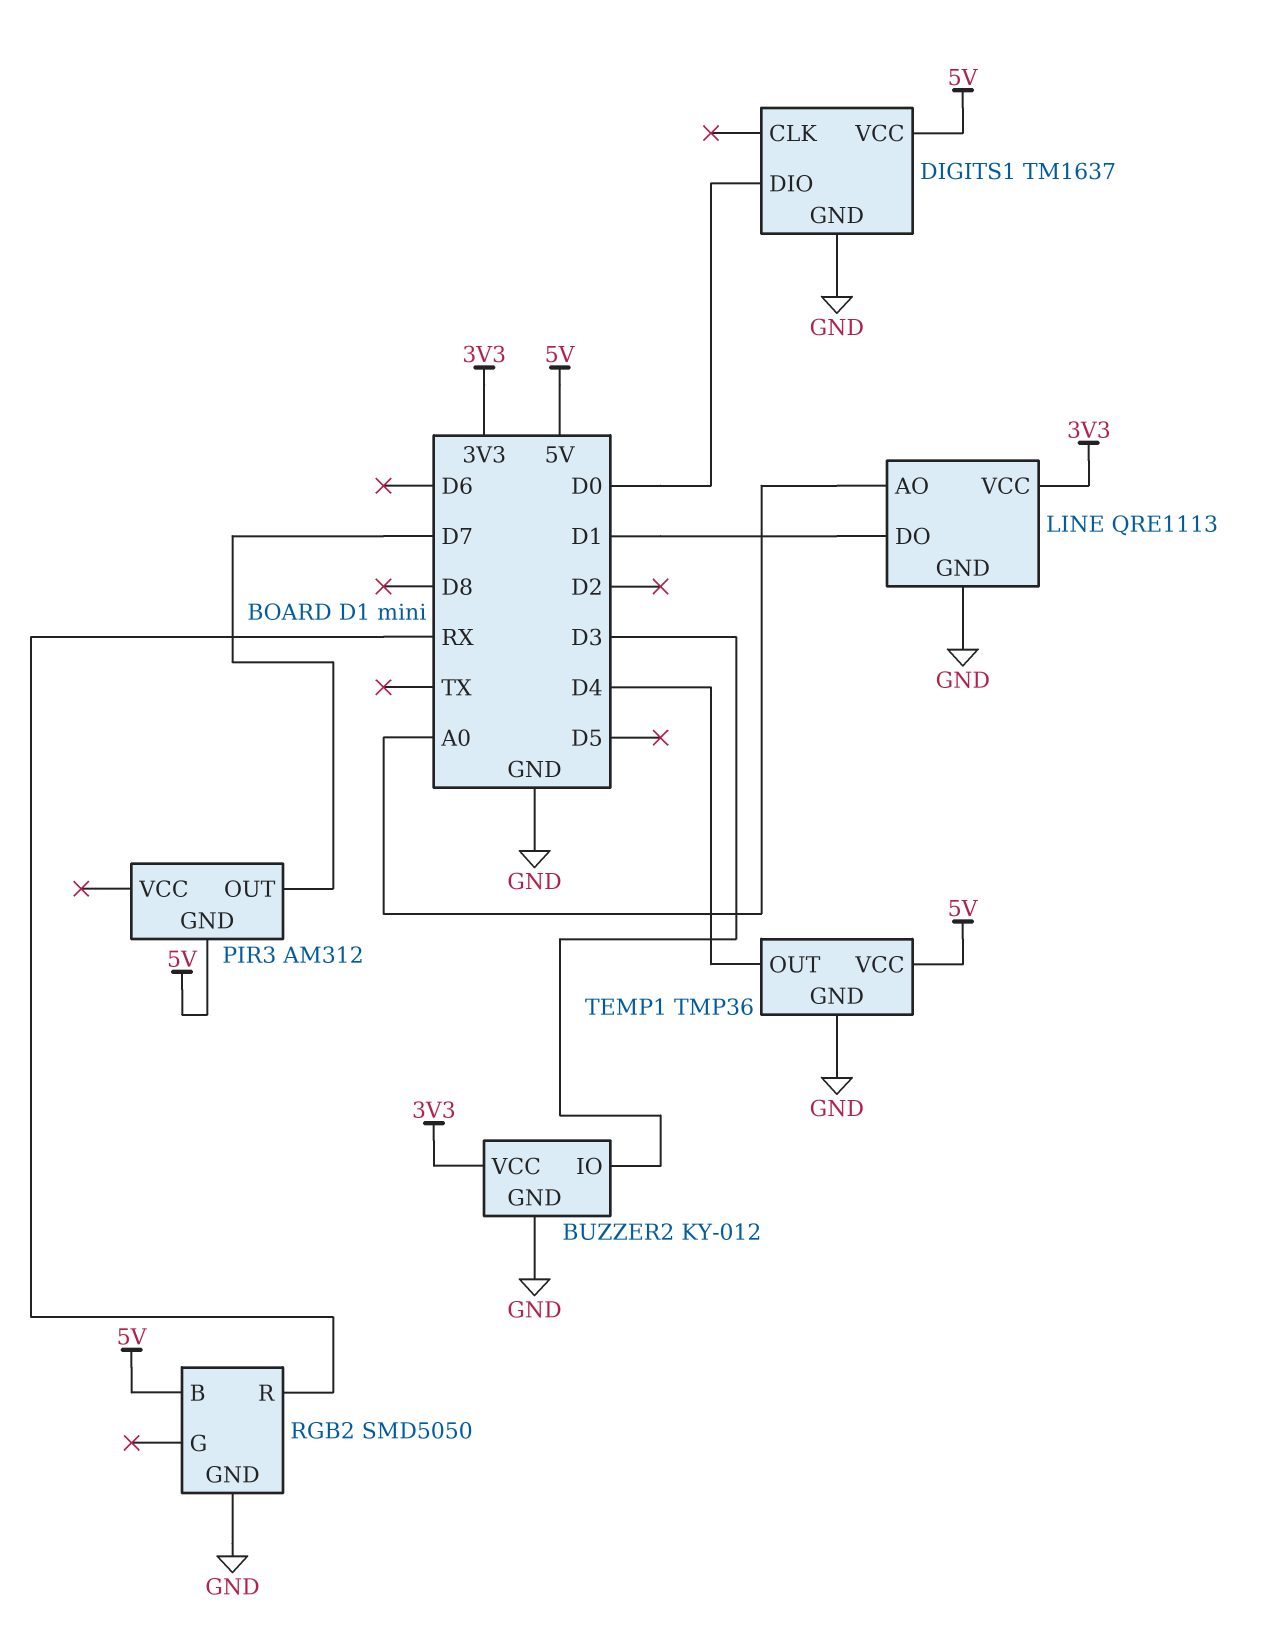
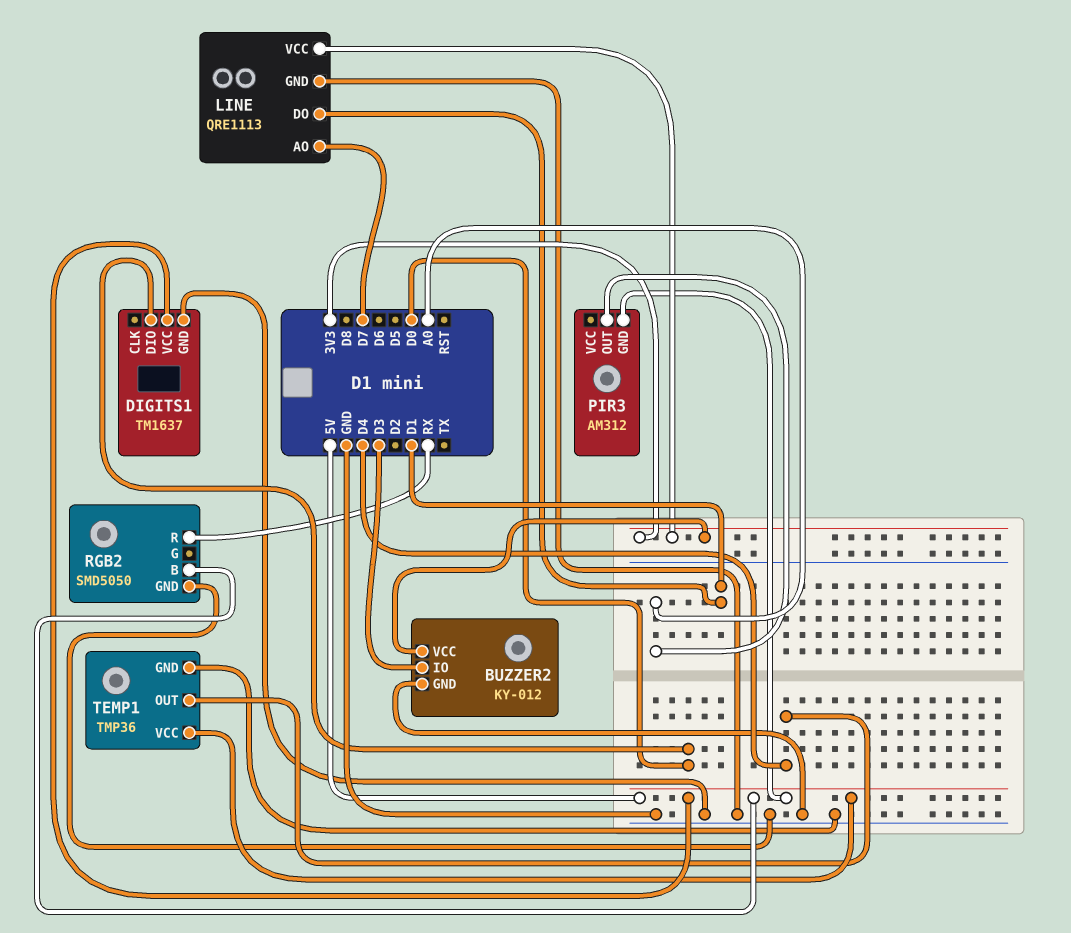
LINE pin AO: A0 -> D7
PIR3 pin OUT: D7 -> A0

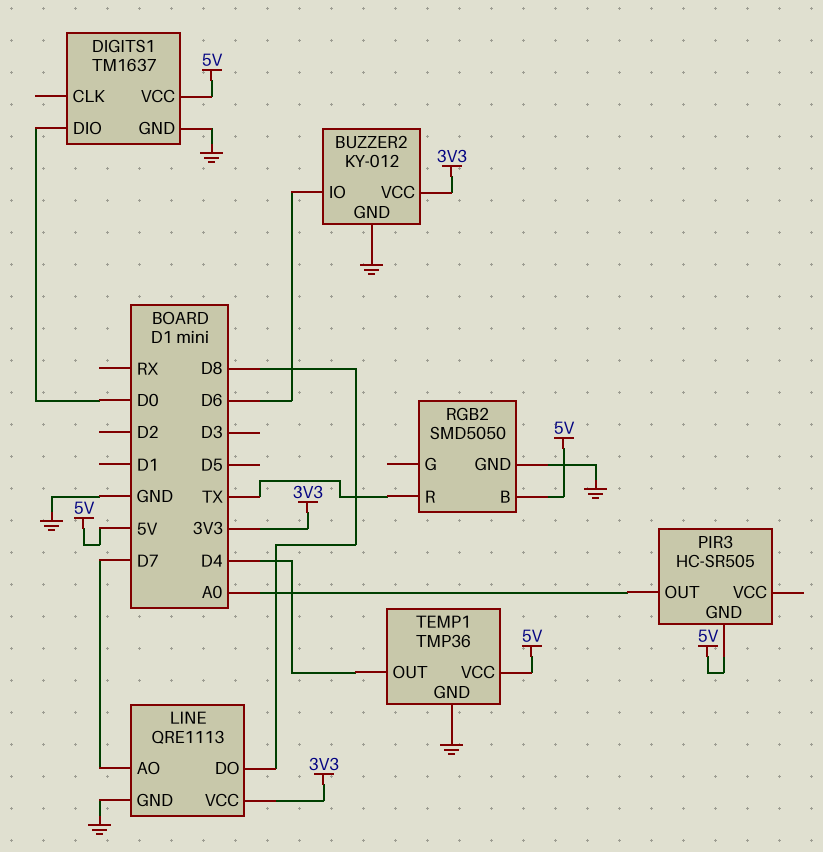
BUZZER2 pin IO: D3 -> D6
LINE pin DO: D1 -> D8
PIR3: AM312 -> HC-SR505
RGB2 pin R: RX -> TX

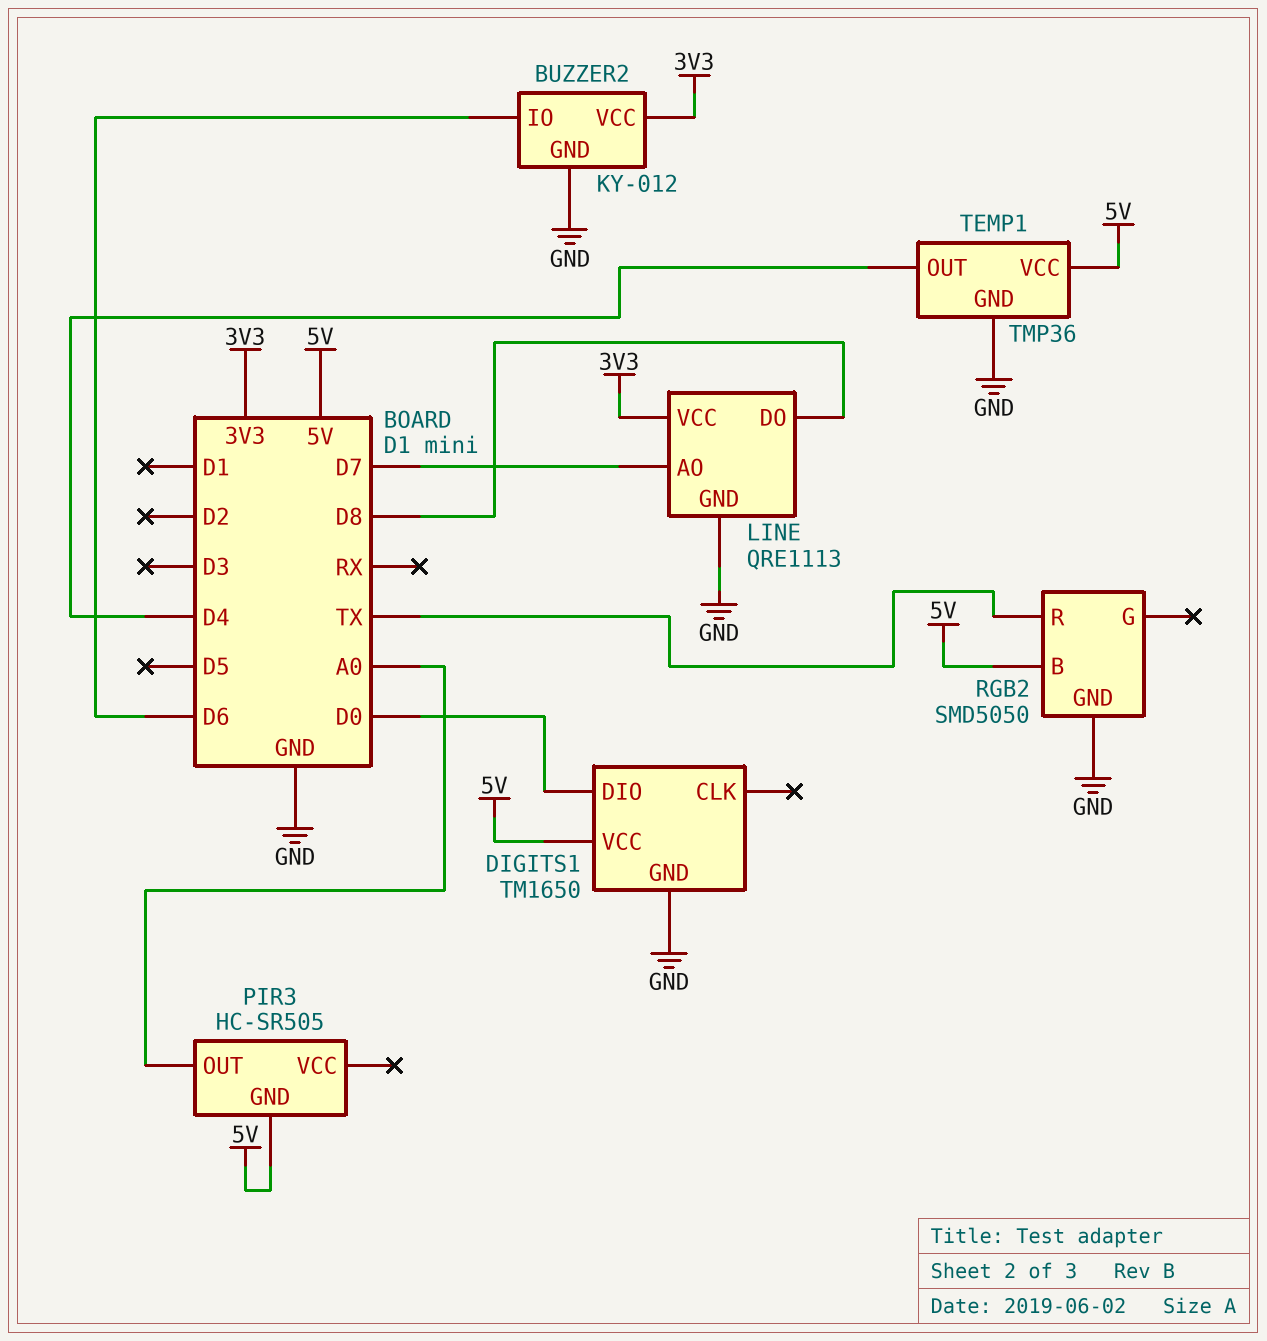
DIGITS1: TM1637 -> TM1650

